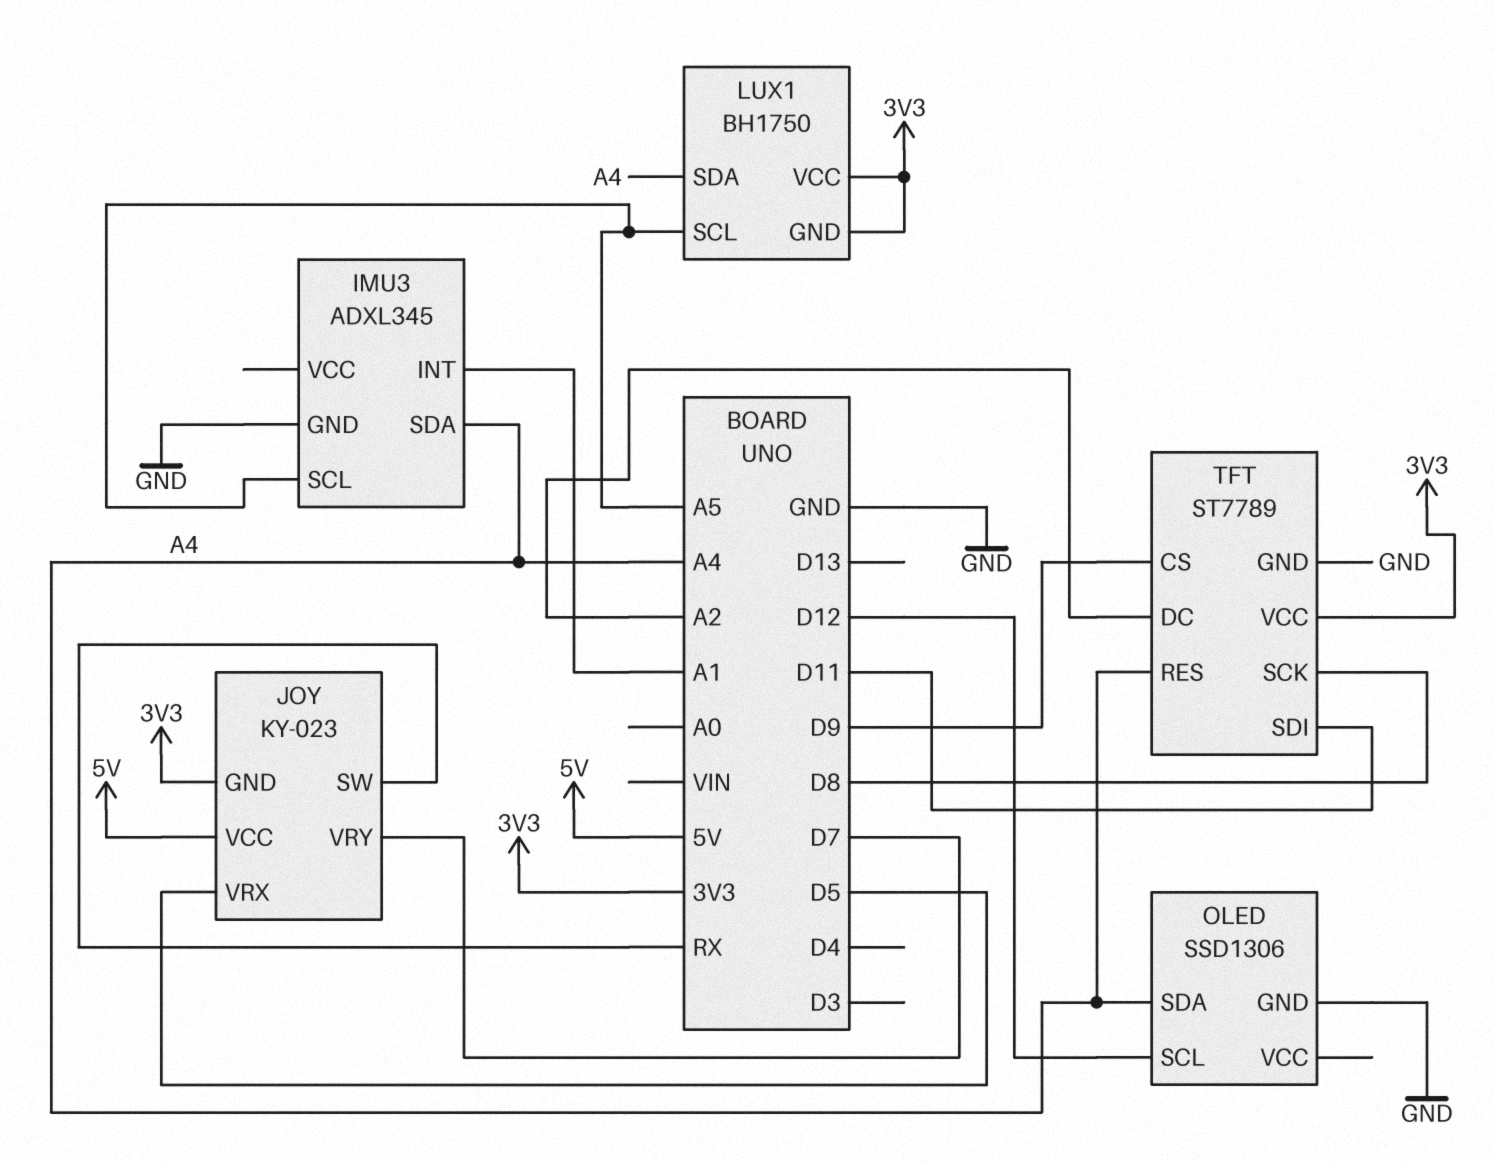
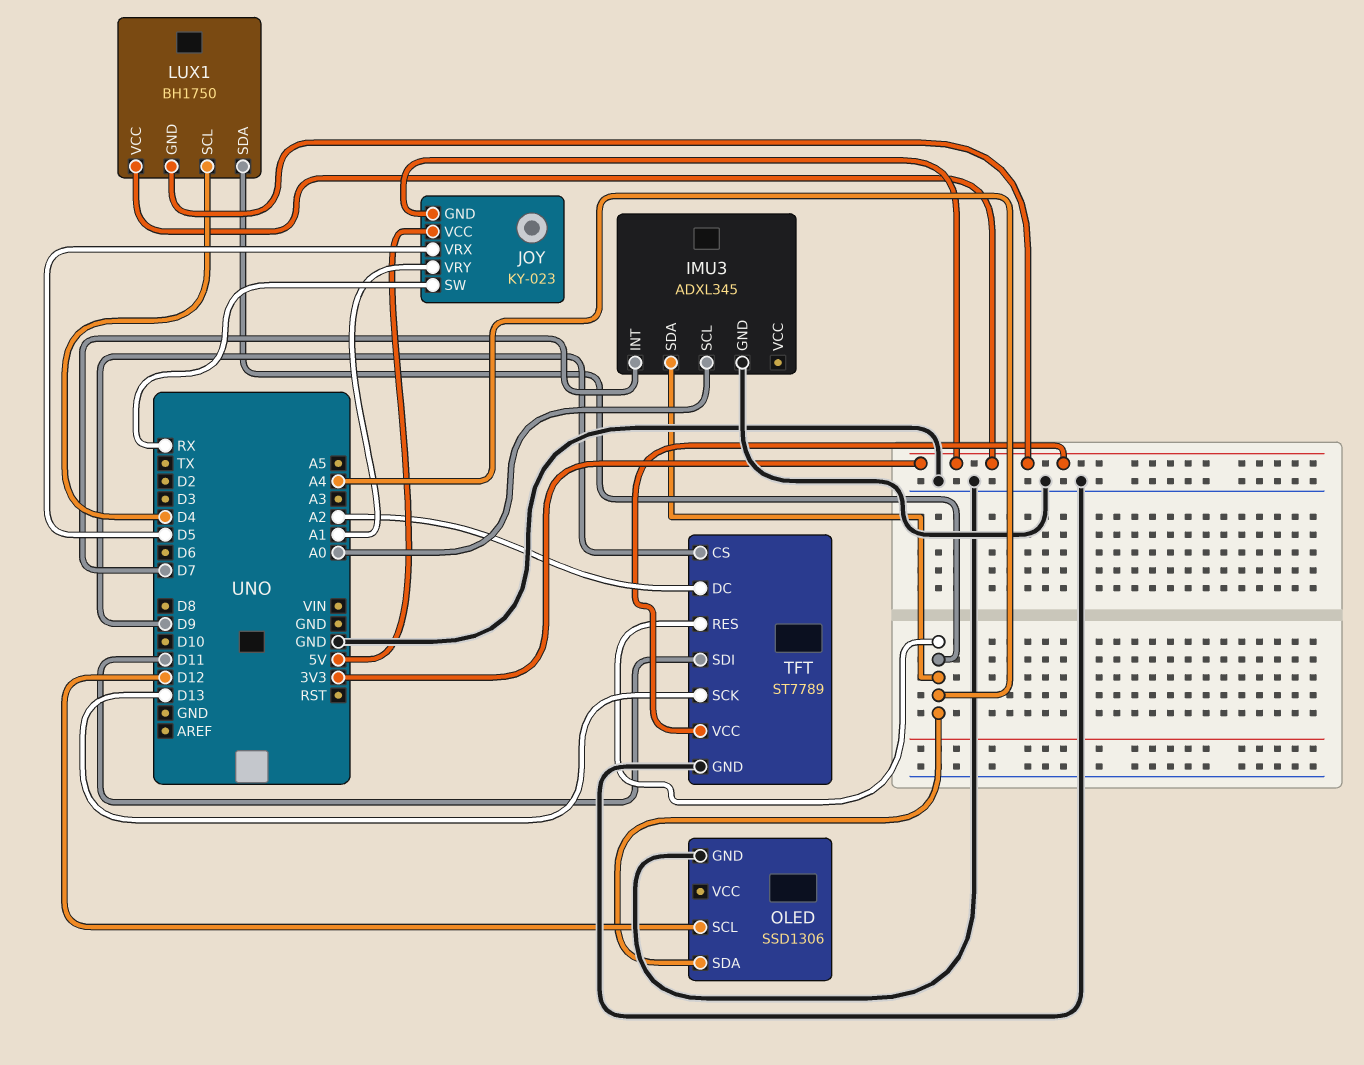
IMU3 pin INT: A1 -> D7
IMU3 pin SCL: A5 -> A0
JOY pin VRY: D7 -> A1
LUX1 pin SCL: A5 -> D4
TFT pin SCK: D8 -> D13

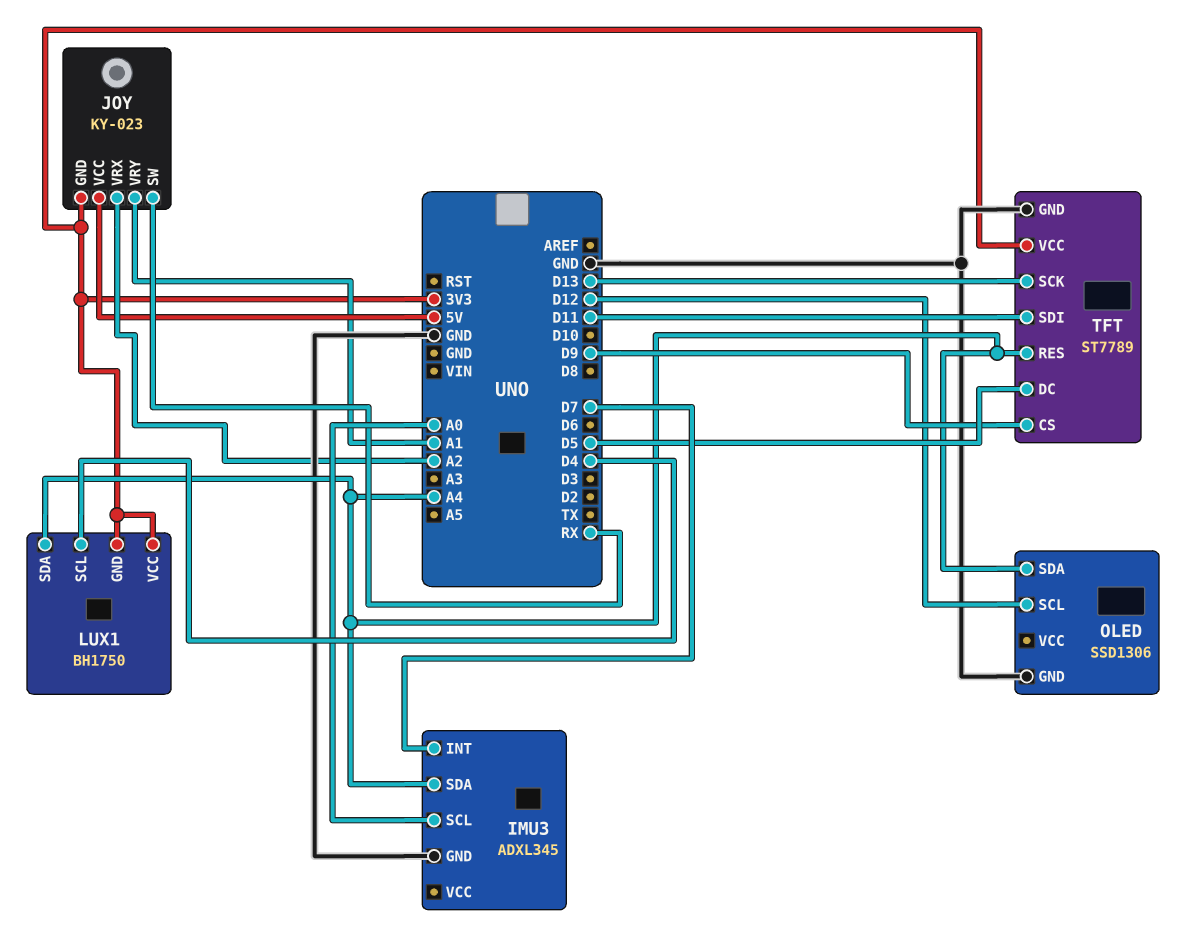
JOY pin VRX: D5 -> A2
TFT pin DC: A2 -> D5

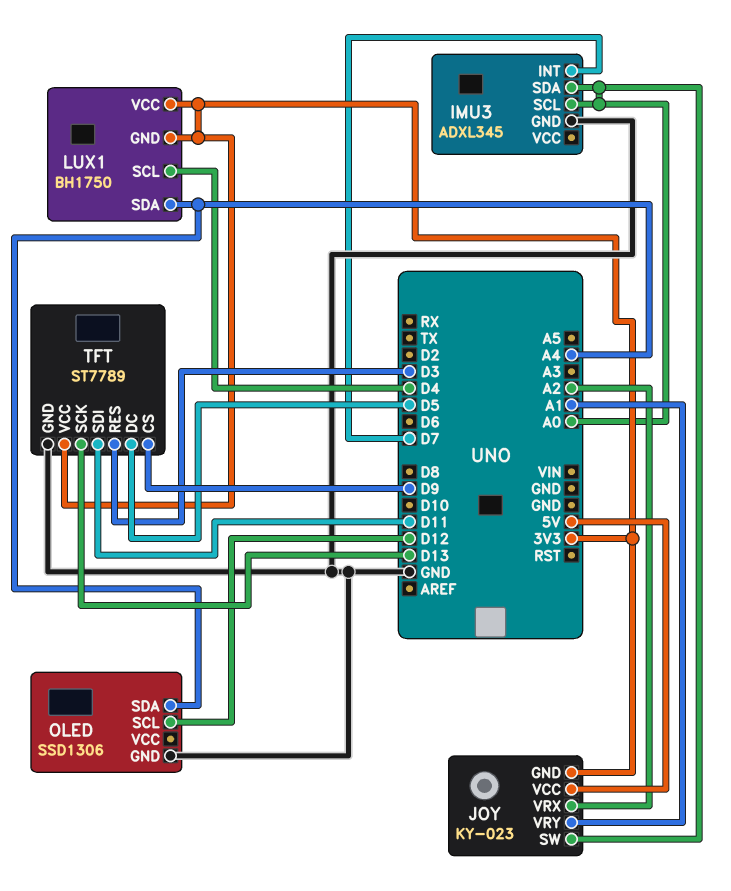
IMU3 pin SDA: A4 -> A0
JOY pin SW: RX -> A0
TFT pin RES: A4 -> D3

